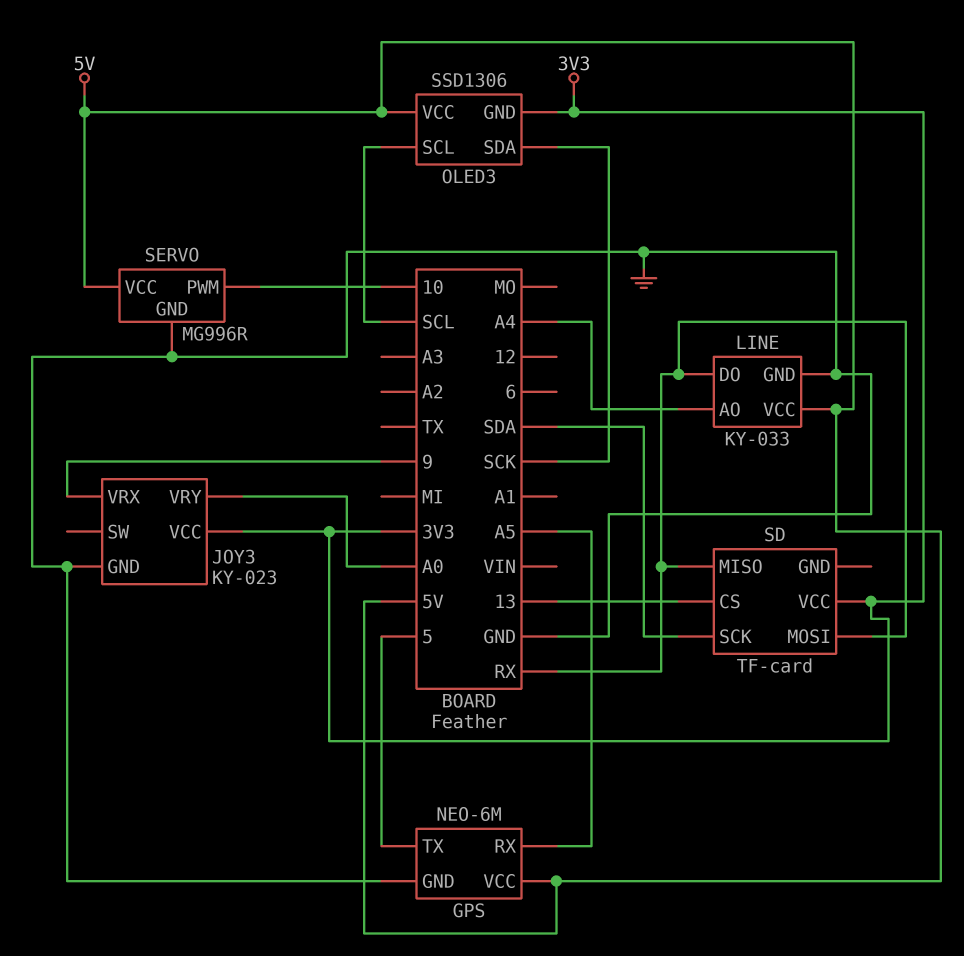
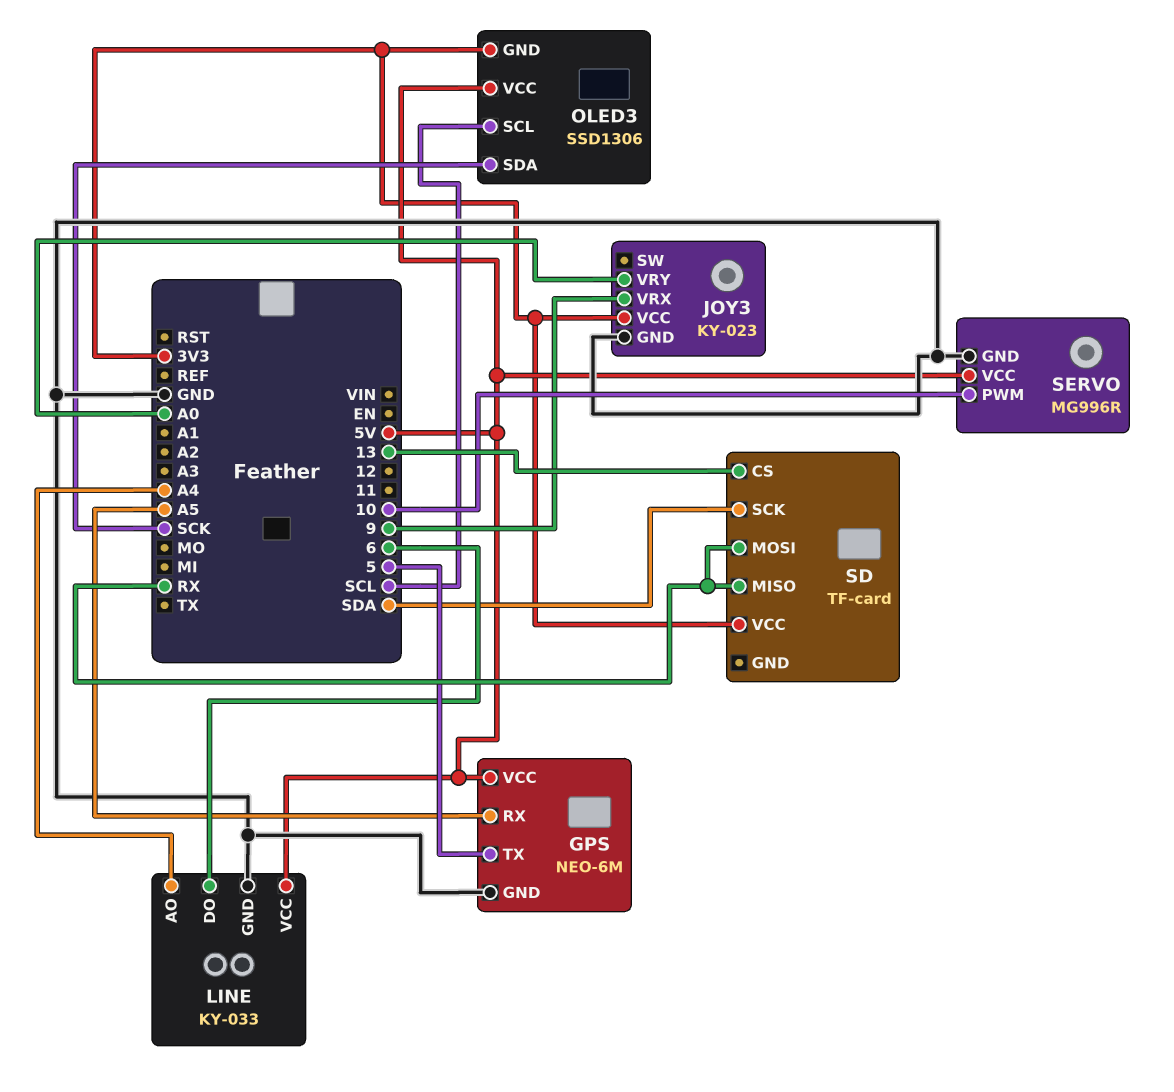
LINE pin DO: RX -> 6

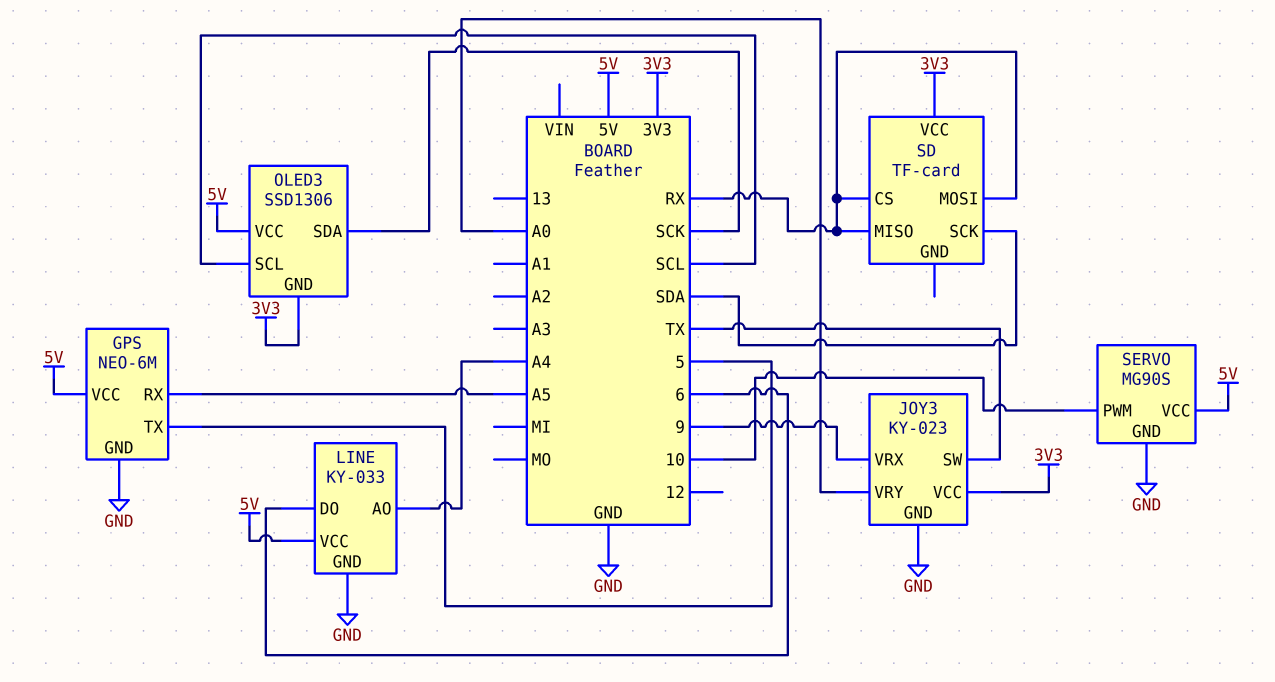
JOY3 pin SW: none -> TX
SD pin CS: 13 -> RX
SERVO: MG996R -> MG90S

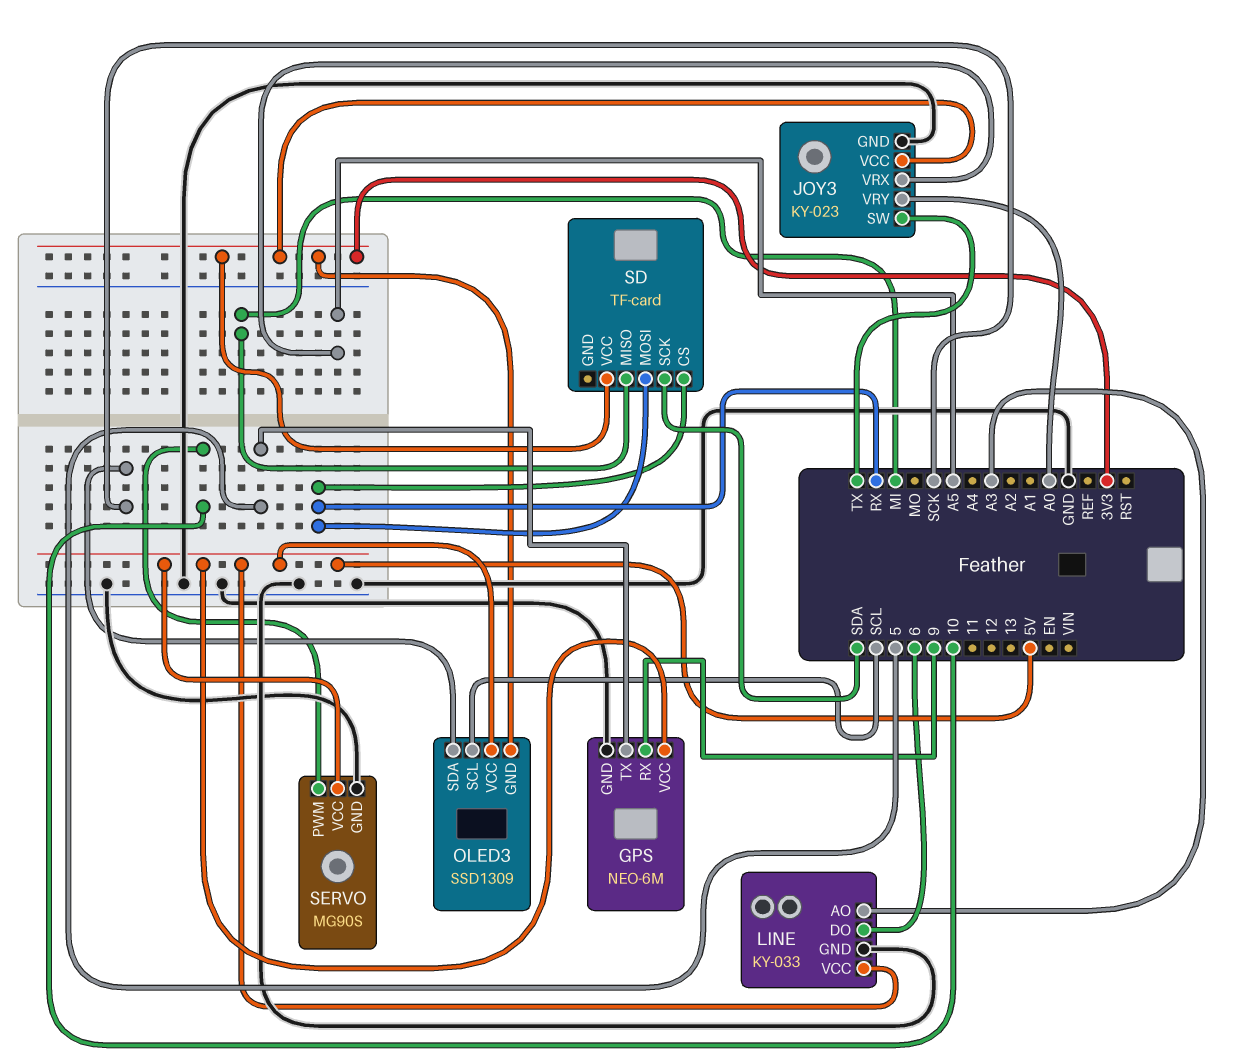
GPS pin RX: A5 -> 9
JOY3 pin VRX: 9 -> A5
LINE pin AO: A4 -> A3
OLED3: SSD1306 -> SSD1309
SD pin MISO: RX -> MI

